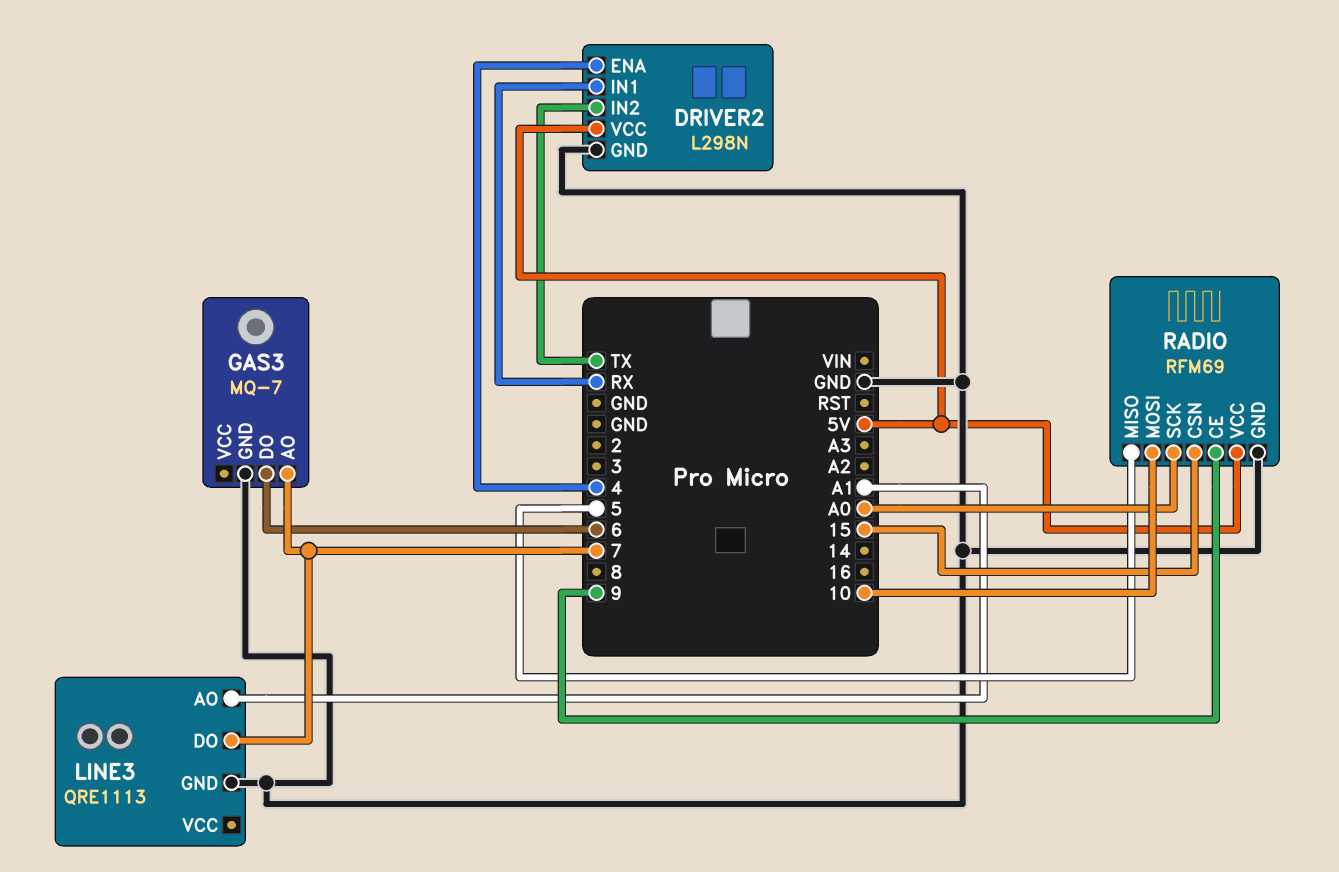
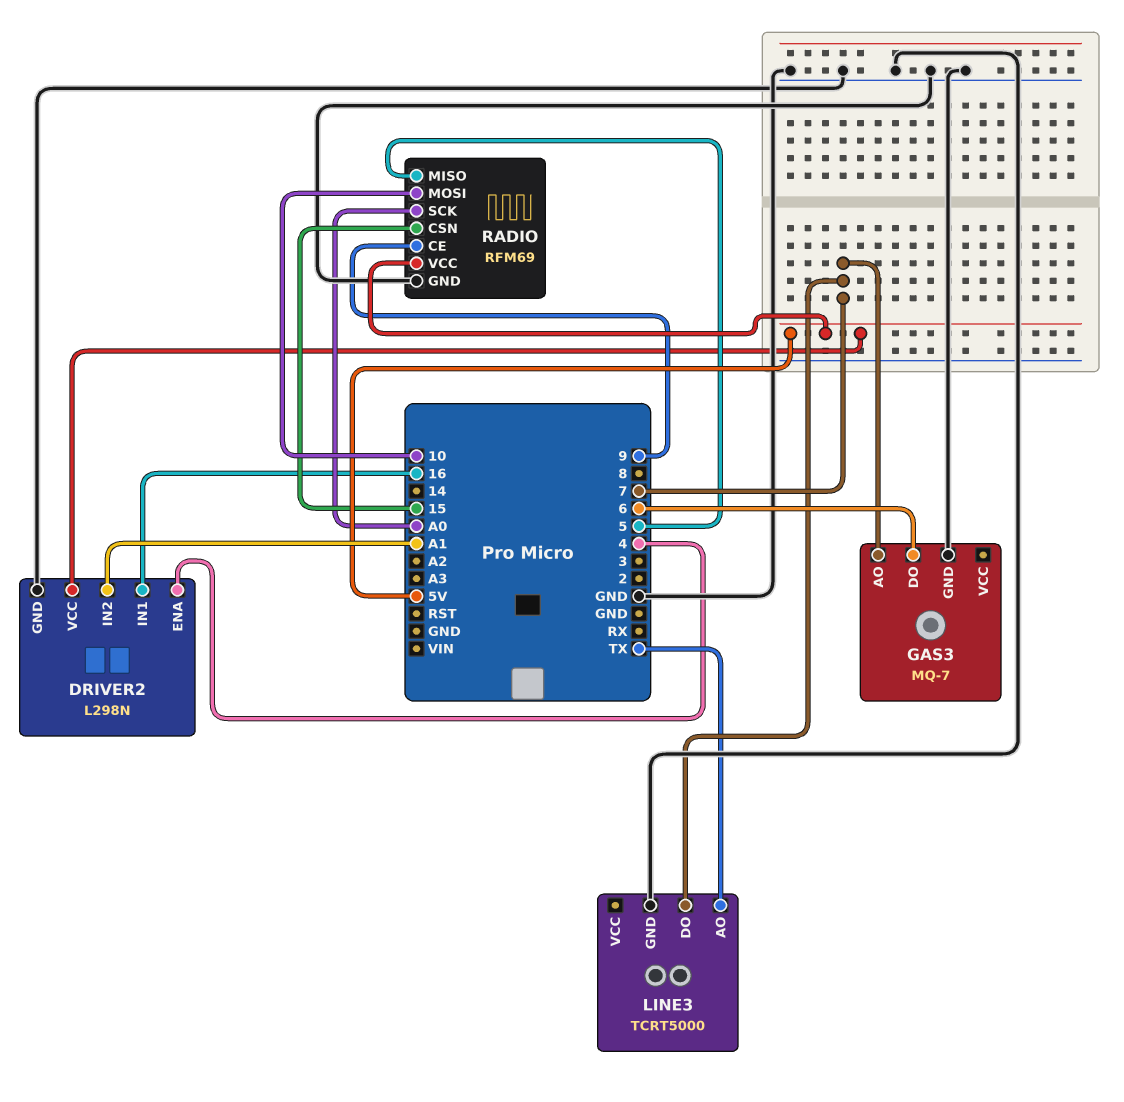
DRIVER2 pin IN1: RX -> 16
DRIVER2 pin IN2: TX -> A1
LINE3: QRE1113 -> TCRT5000
LINE3 pin AO: A1 -> TX

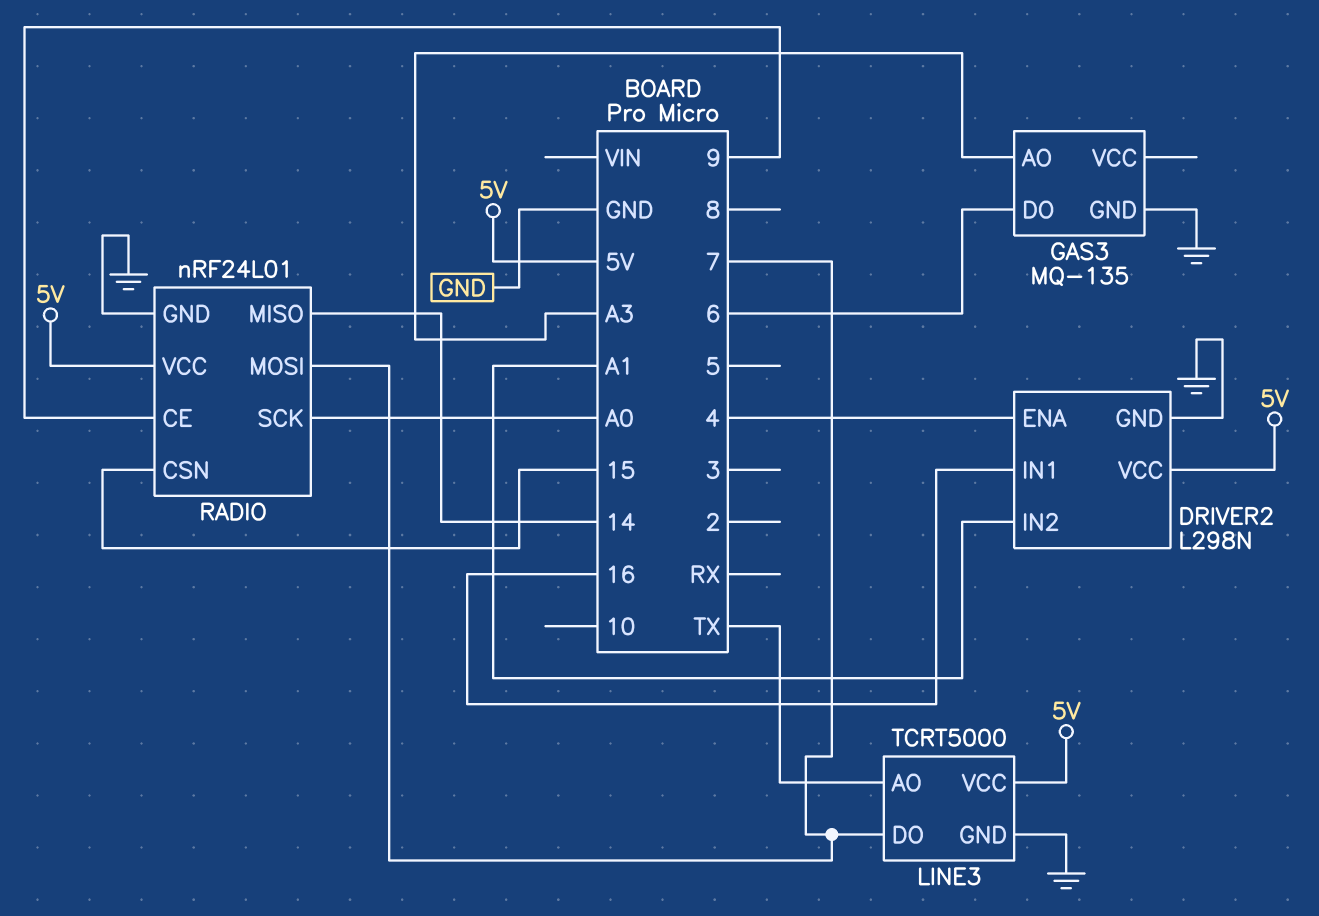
GAS3: MQ-7 -> MQ-135
GAS3 pin AO: 7 -> A3
LINE3 pin VCC: none -> 5V
RADIO: RFM69 -> nRF24L01
RADIO pin MISO: 5 -> 14
RADIO pin MOSI: 10 -> 7

